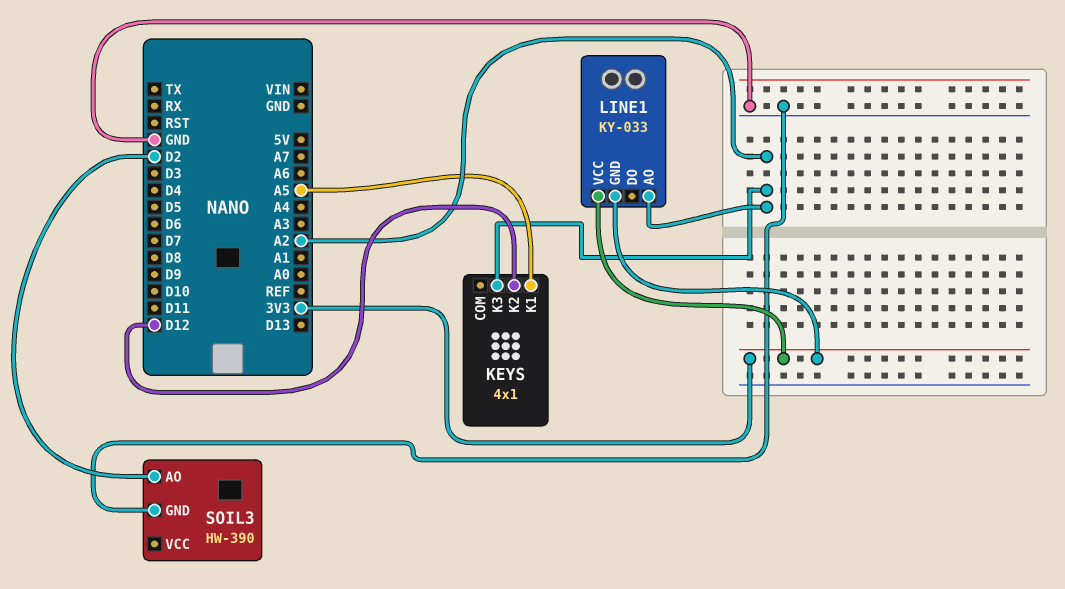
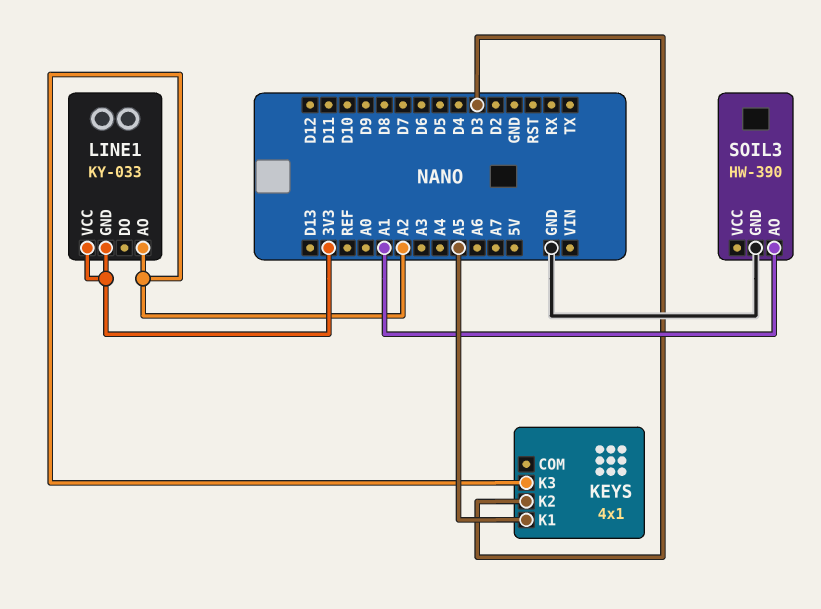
KEYS pin K2: D12 -> D3
SOIL3 pin AO: D2 -> A1

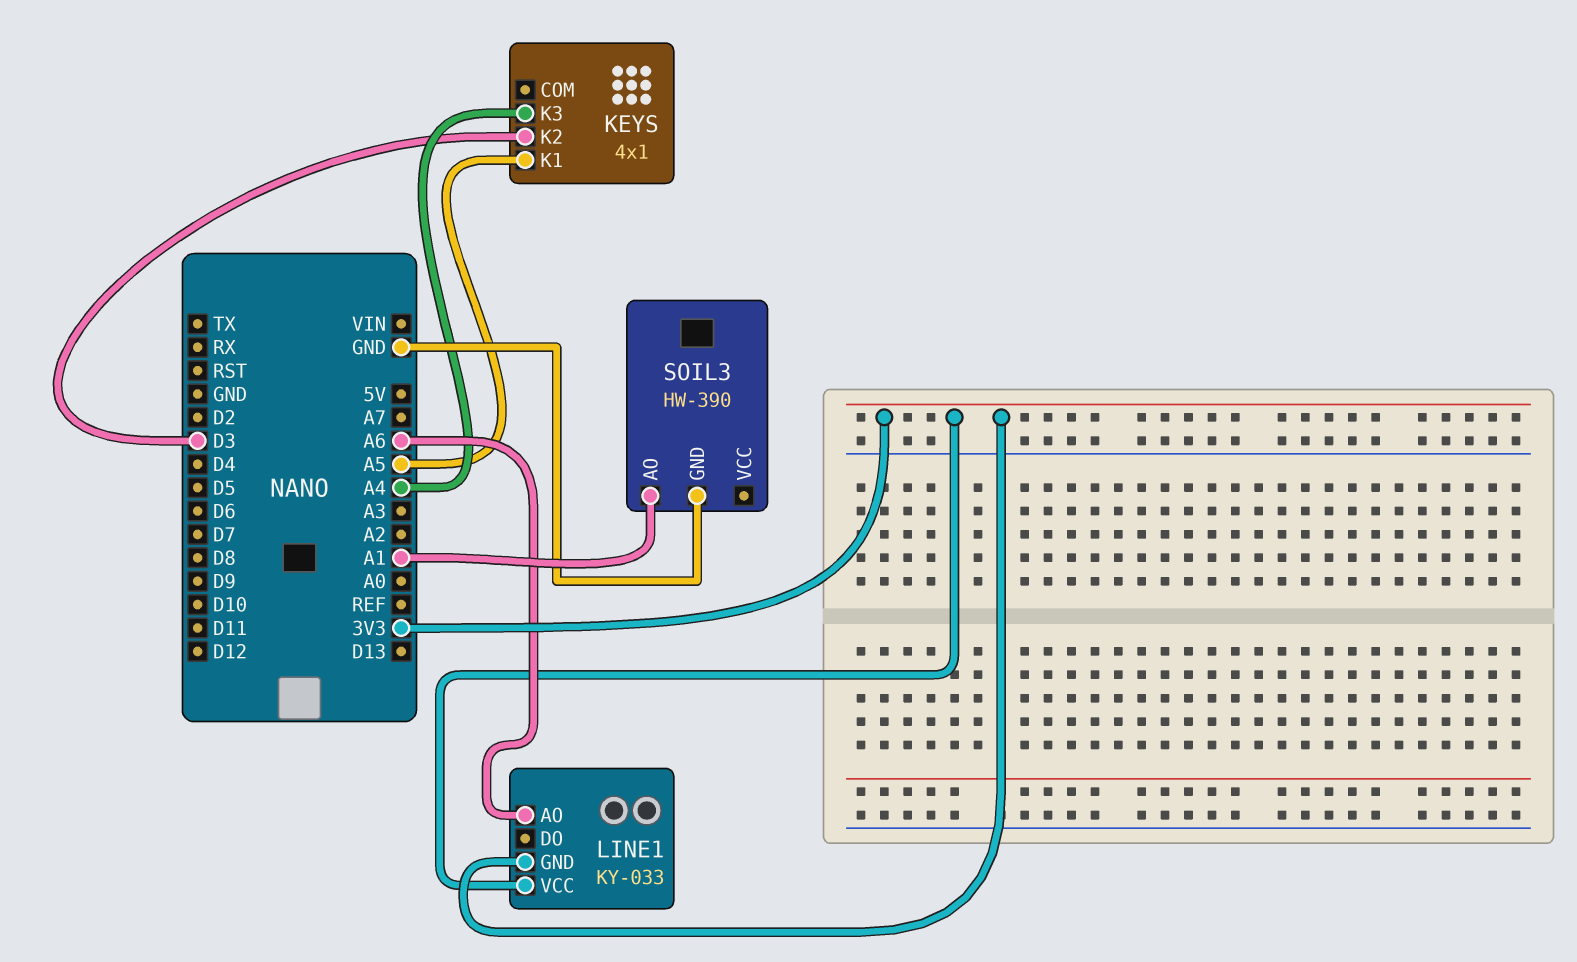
KEYS pin K3: A2 -> A4
LINE1 pin AO: A2 -> A6

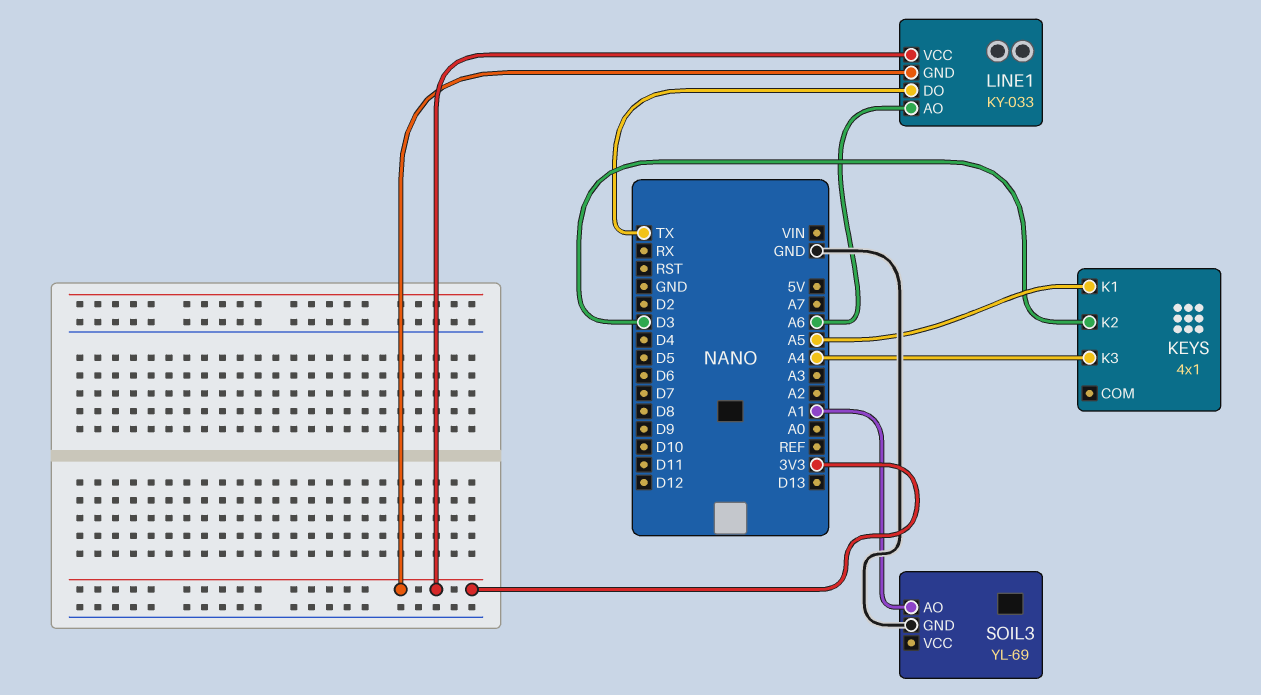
LINE1 pin DO: none -> TX
SOIL3: HW-390 -> YL-69

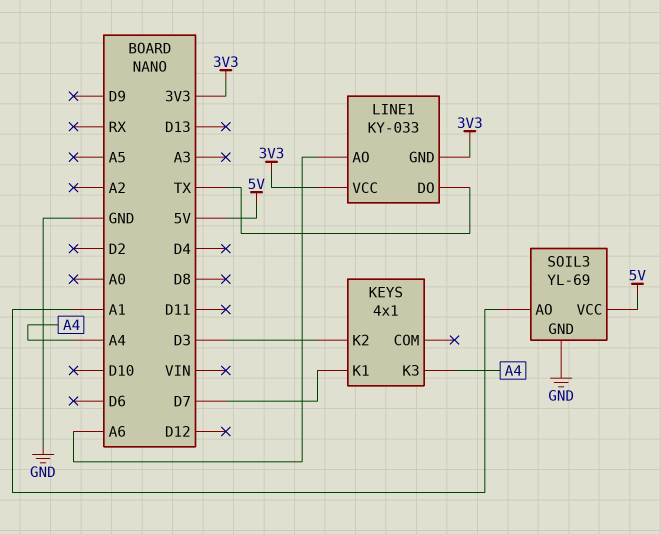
KEYS pin K1: A5 -> D7
SOIL3 pin VCC: none -> 5V

